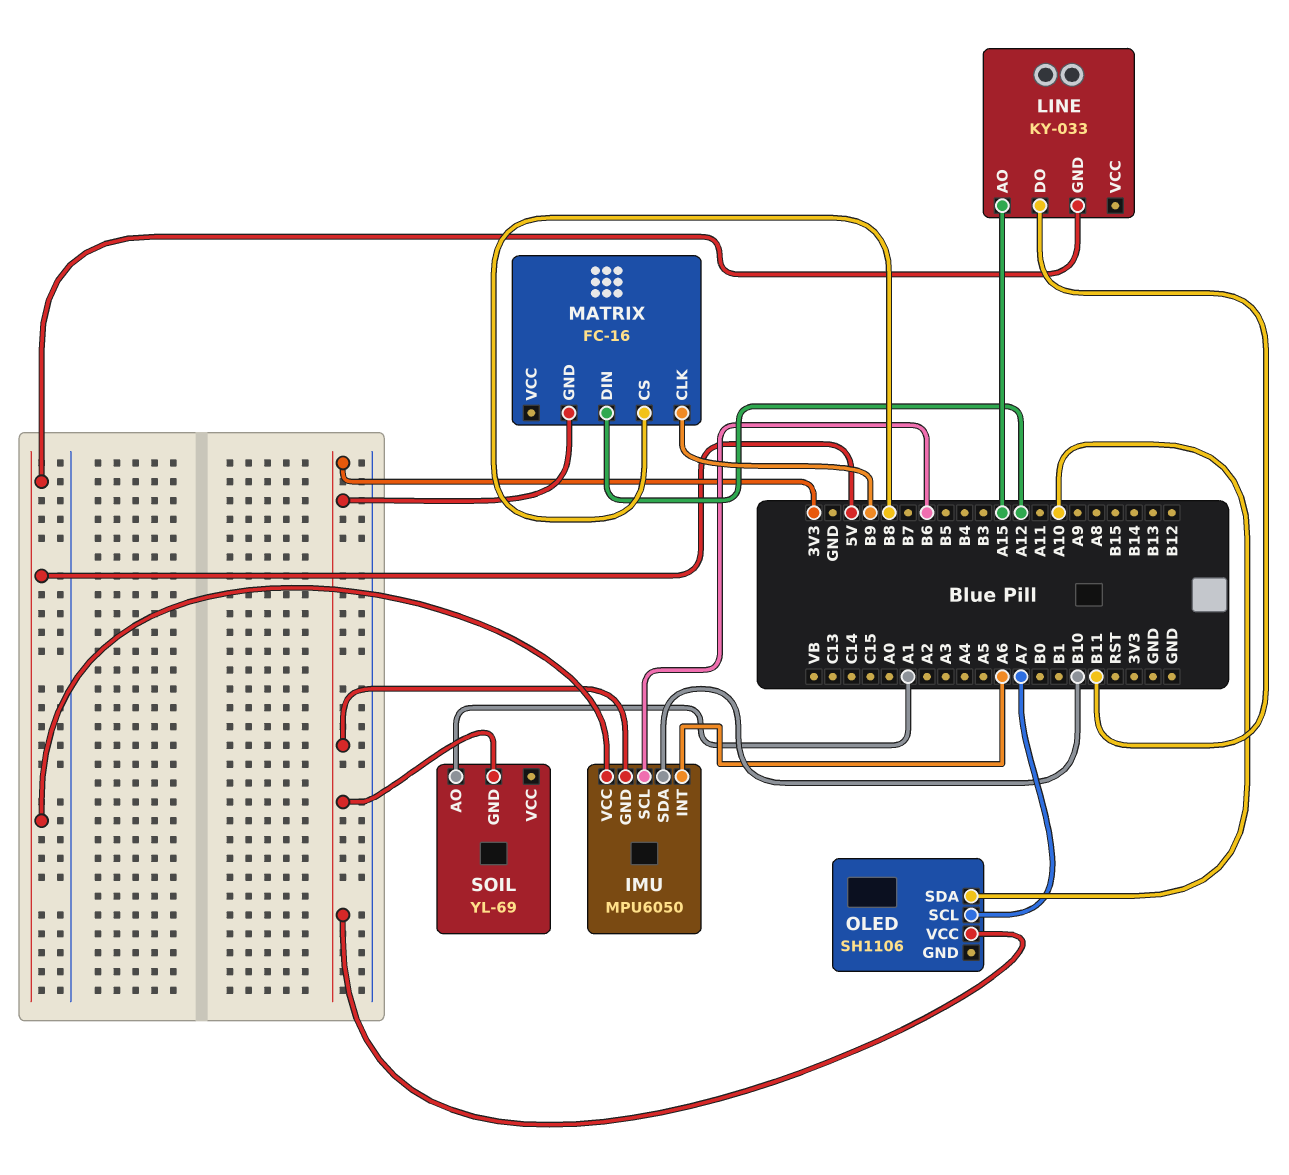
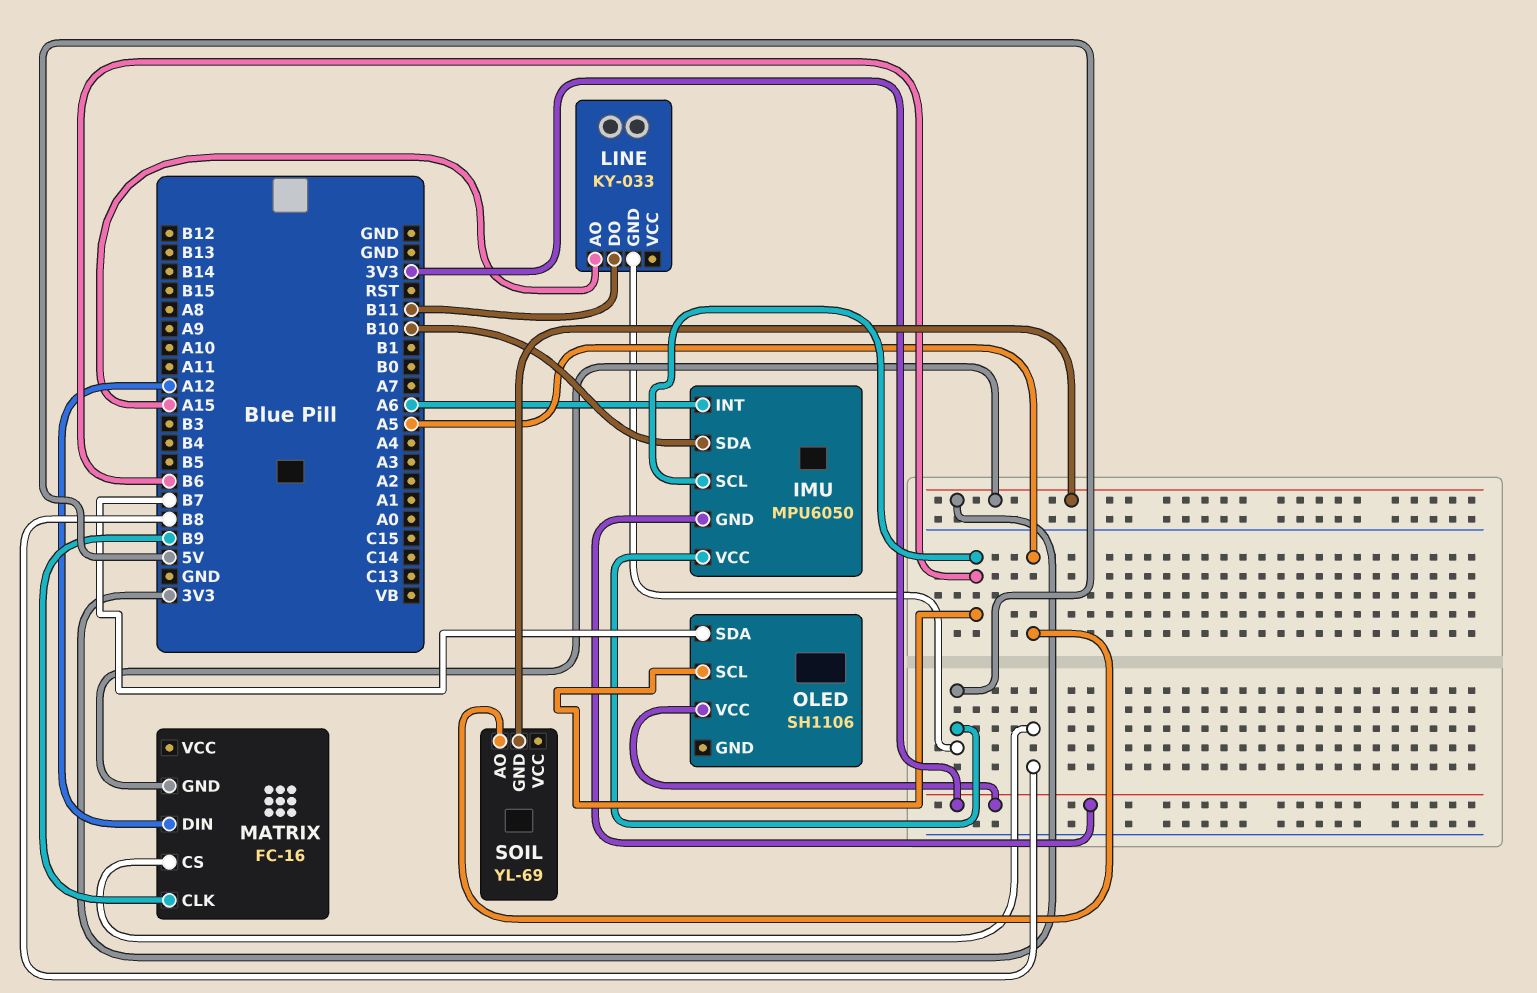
OLED pin SCL: A7 -> B6
OLED pin SDA: A10 -> B7
SOIL pin AO: A1 -> A5

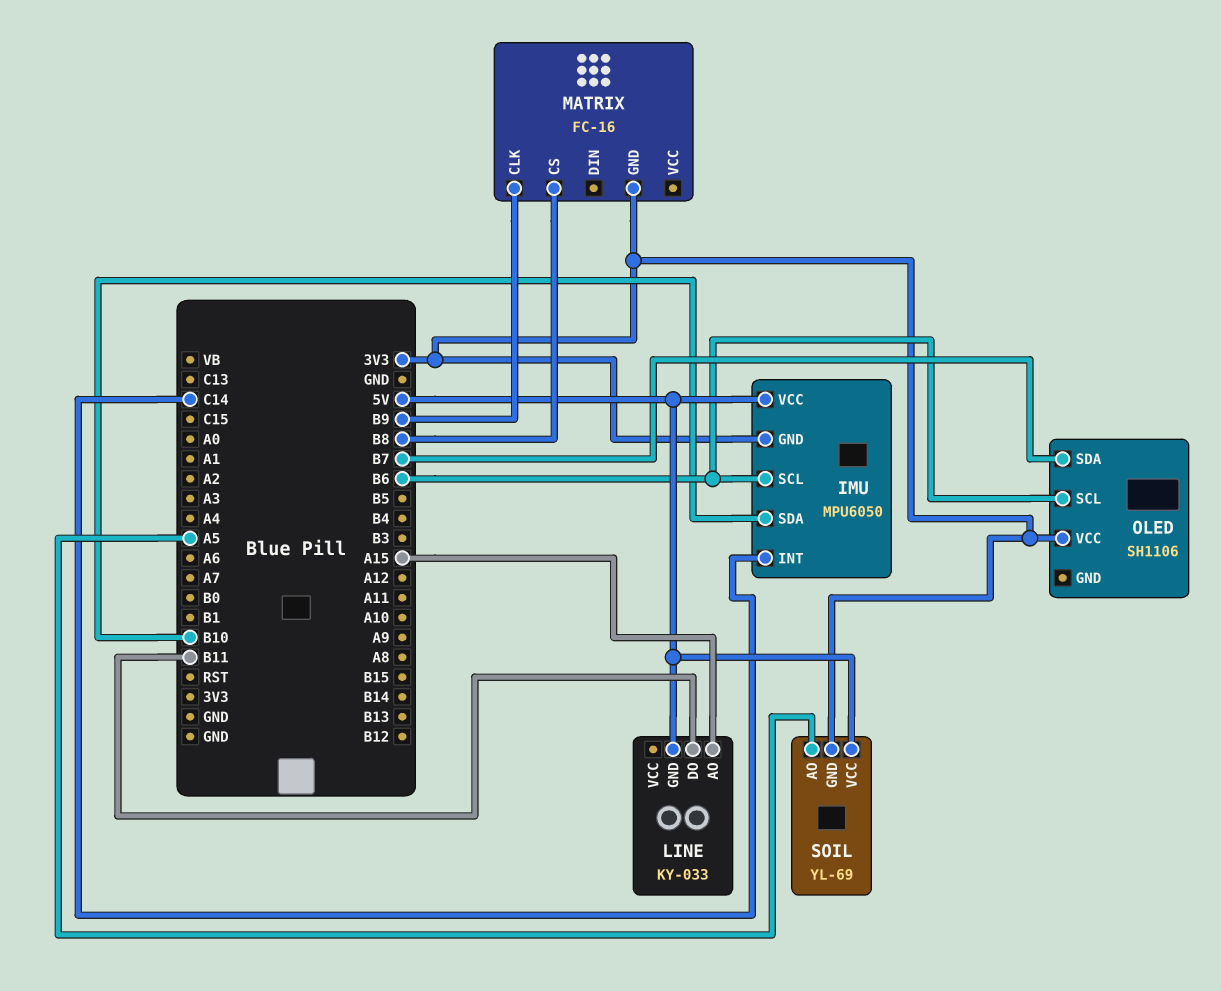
IMU pin INT: A6 -> C14
MATRIX pin DIN: A12 -> none
SOIL pin VCC: none -> 5V

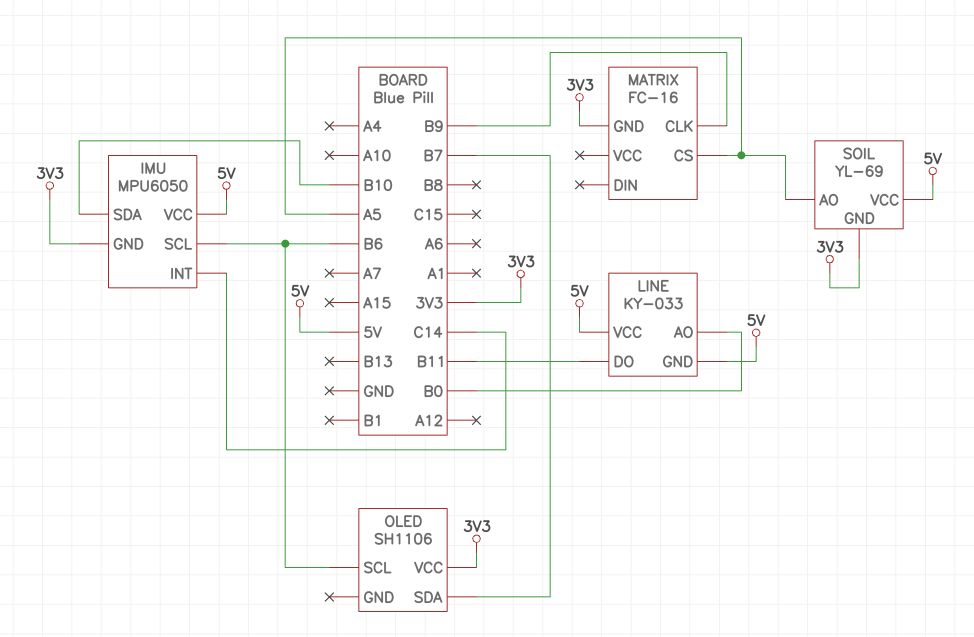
LINE pin AO: A15 -> B0
LINE pin VCC: none -> 5V
MATRIX pin CS: B8 -> A5

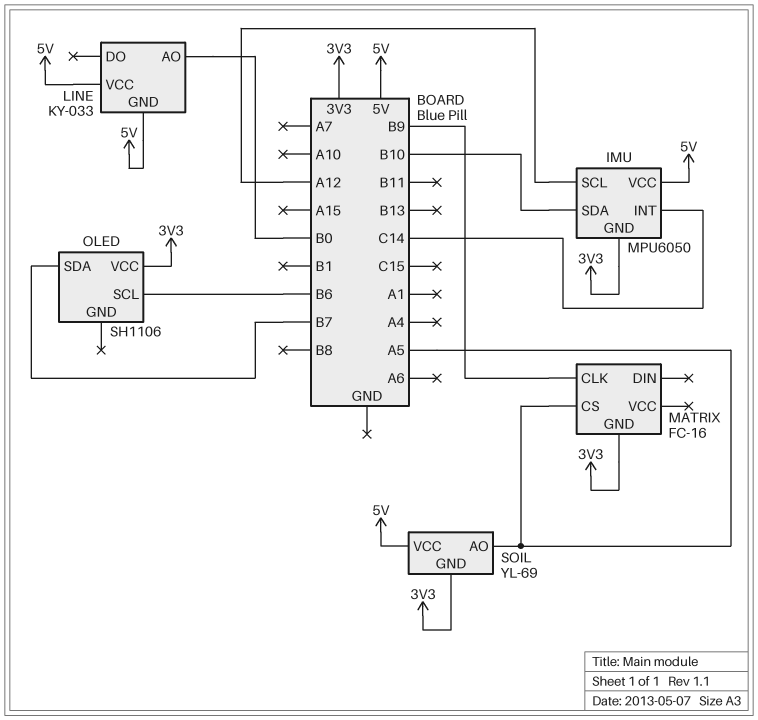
IMU pin SCL: B6 -> A12
LINE pin DO: B11 -> none

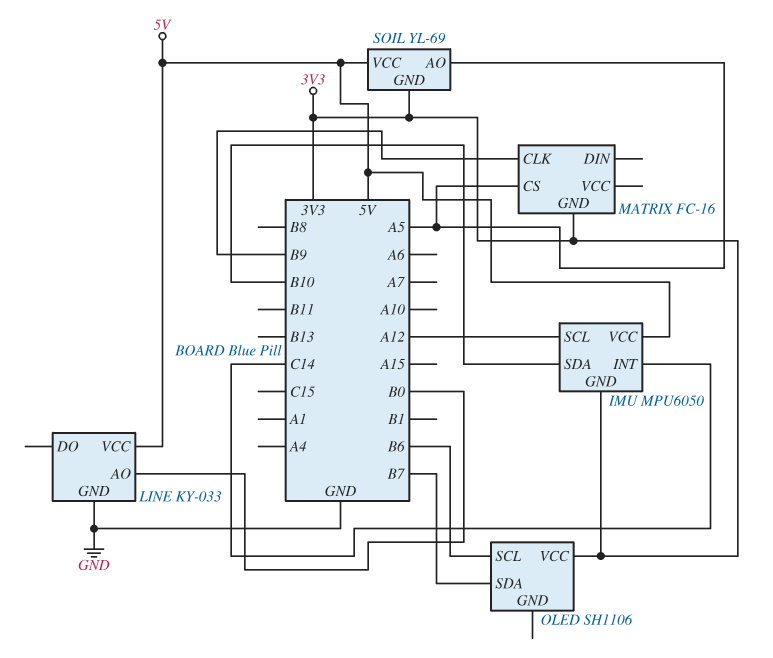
LINE pin GND: 5V -> GND

